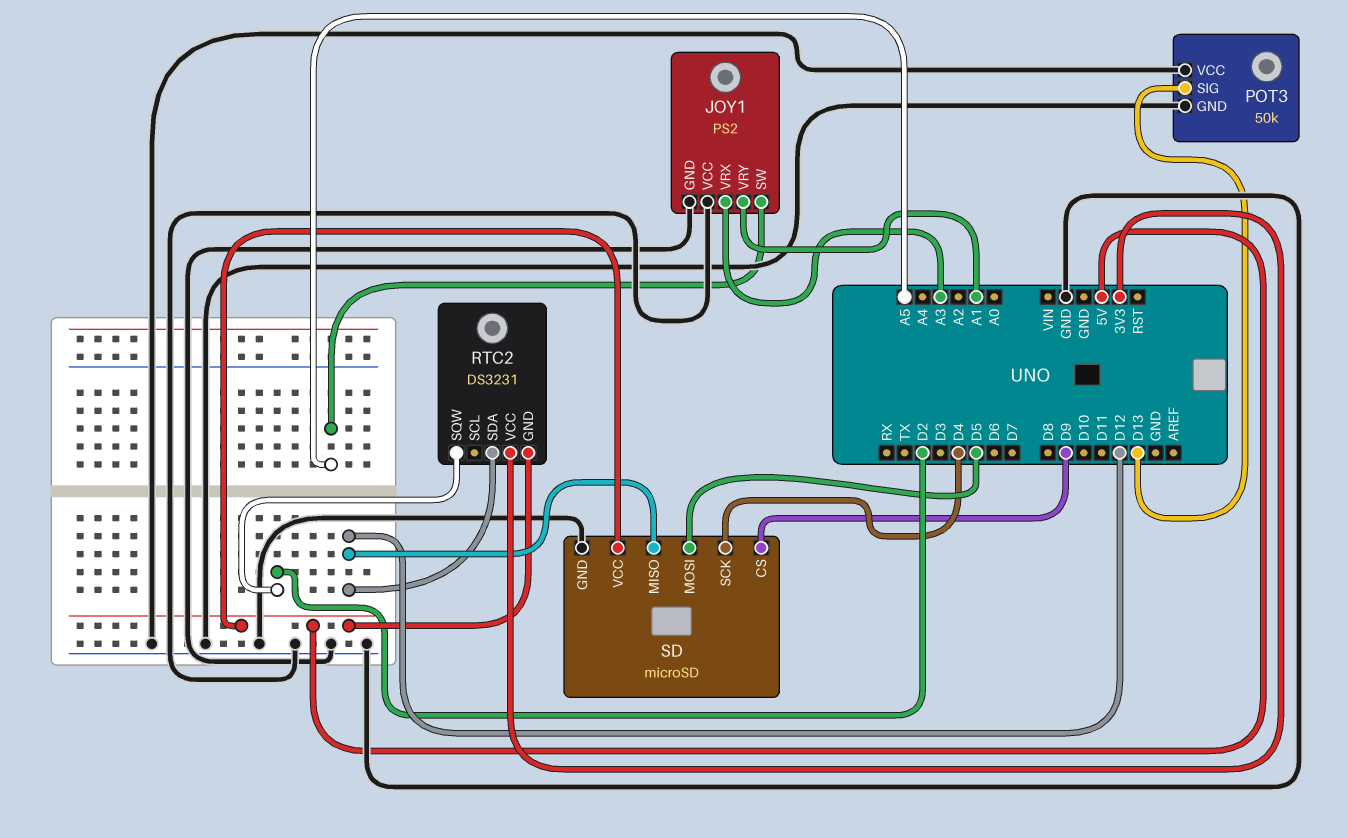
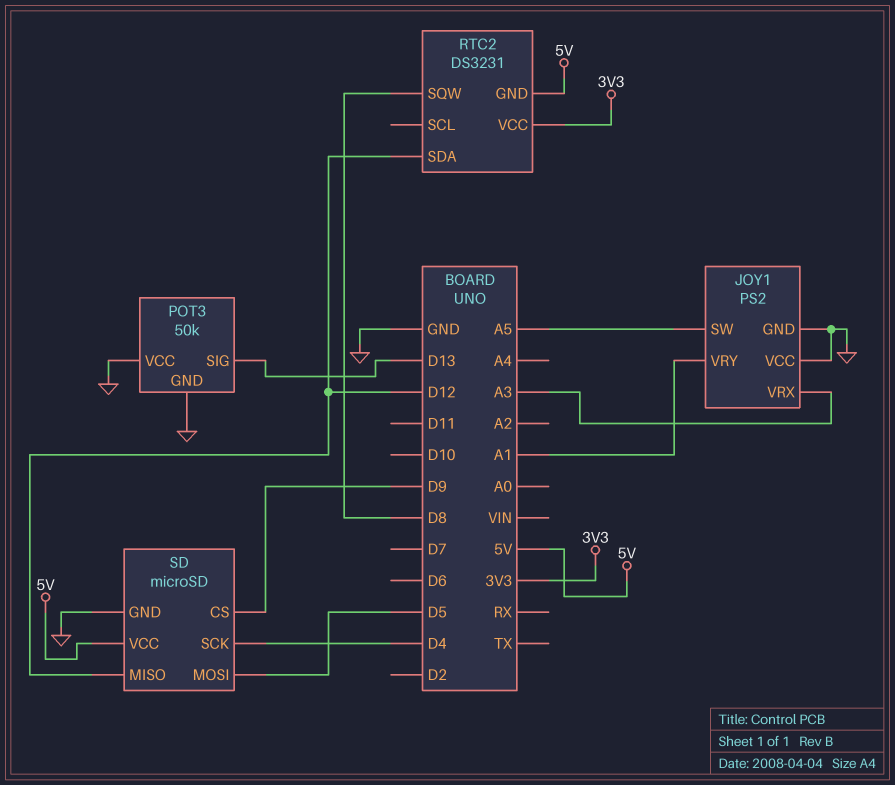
RTC2 pin SQW: D2 -> D8

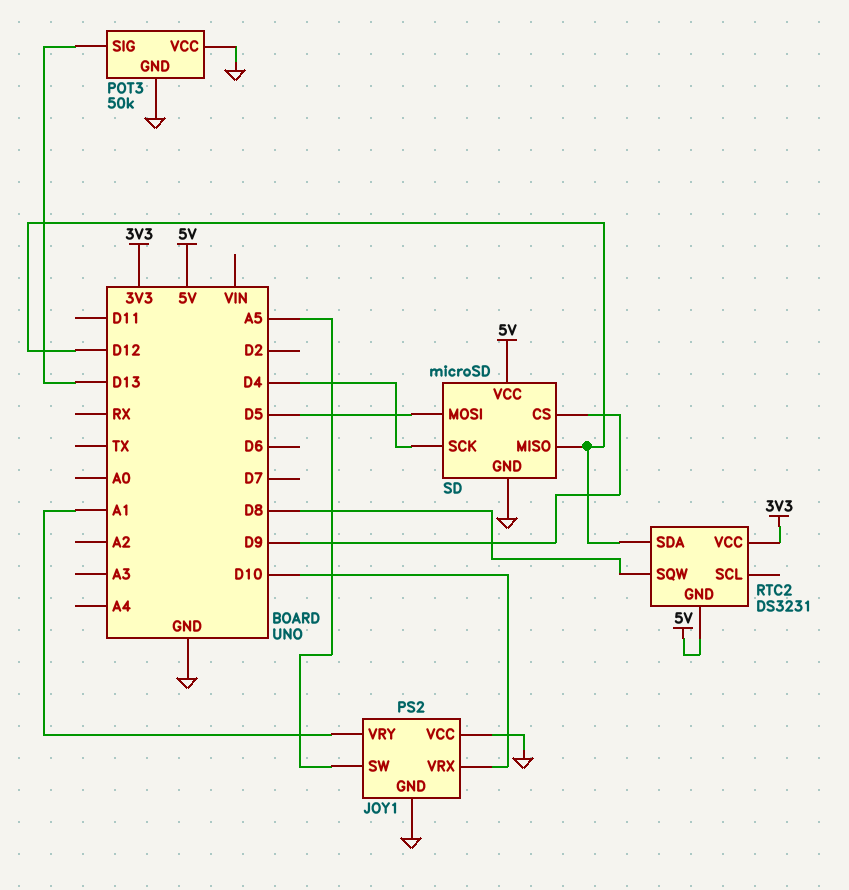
JOY1 pin VRX: A3 -> D10

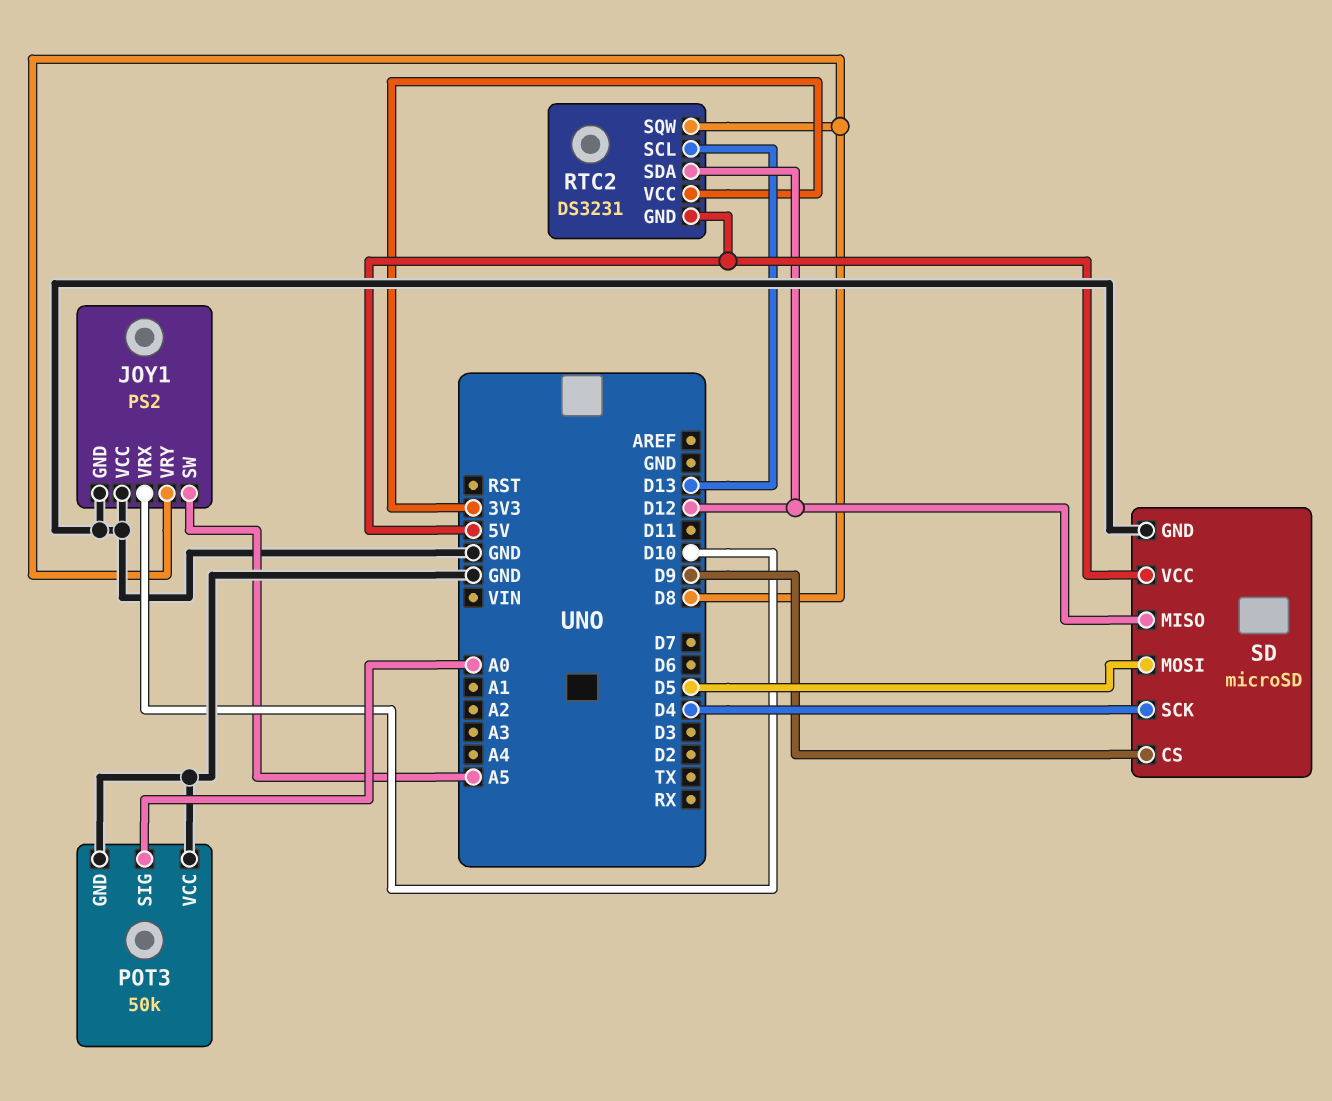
JOY1 pin VRY: A1 -> D8
POT3 pin SIG: D13 -> A0
RTC2 pin SCL: none -> D13

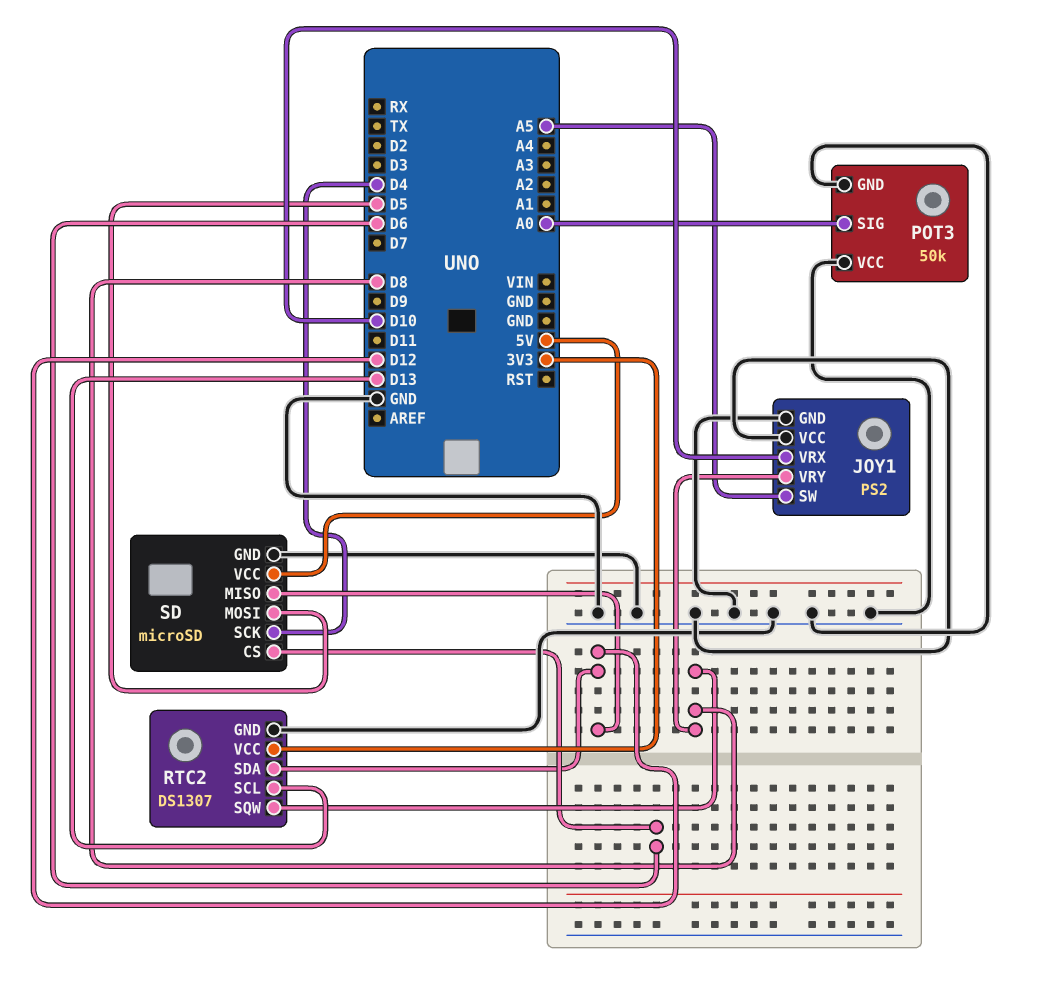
RTC2: DS3231 -> DS1307
RTC2 pin GND: 5V -> GND
SD pin CS: D9 -> D6

